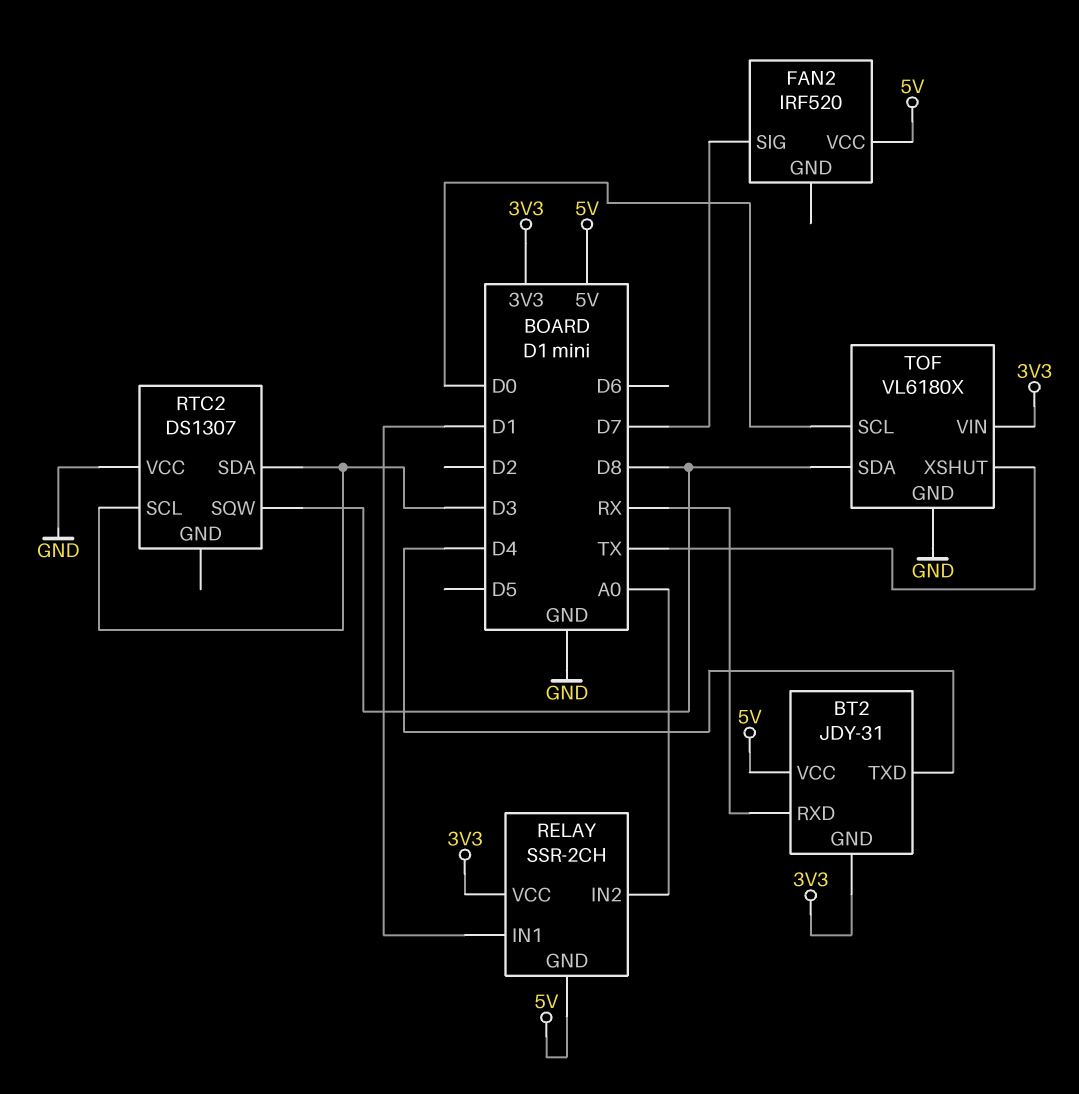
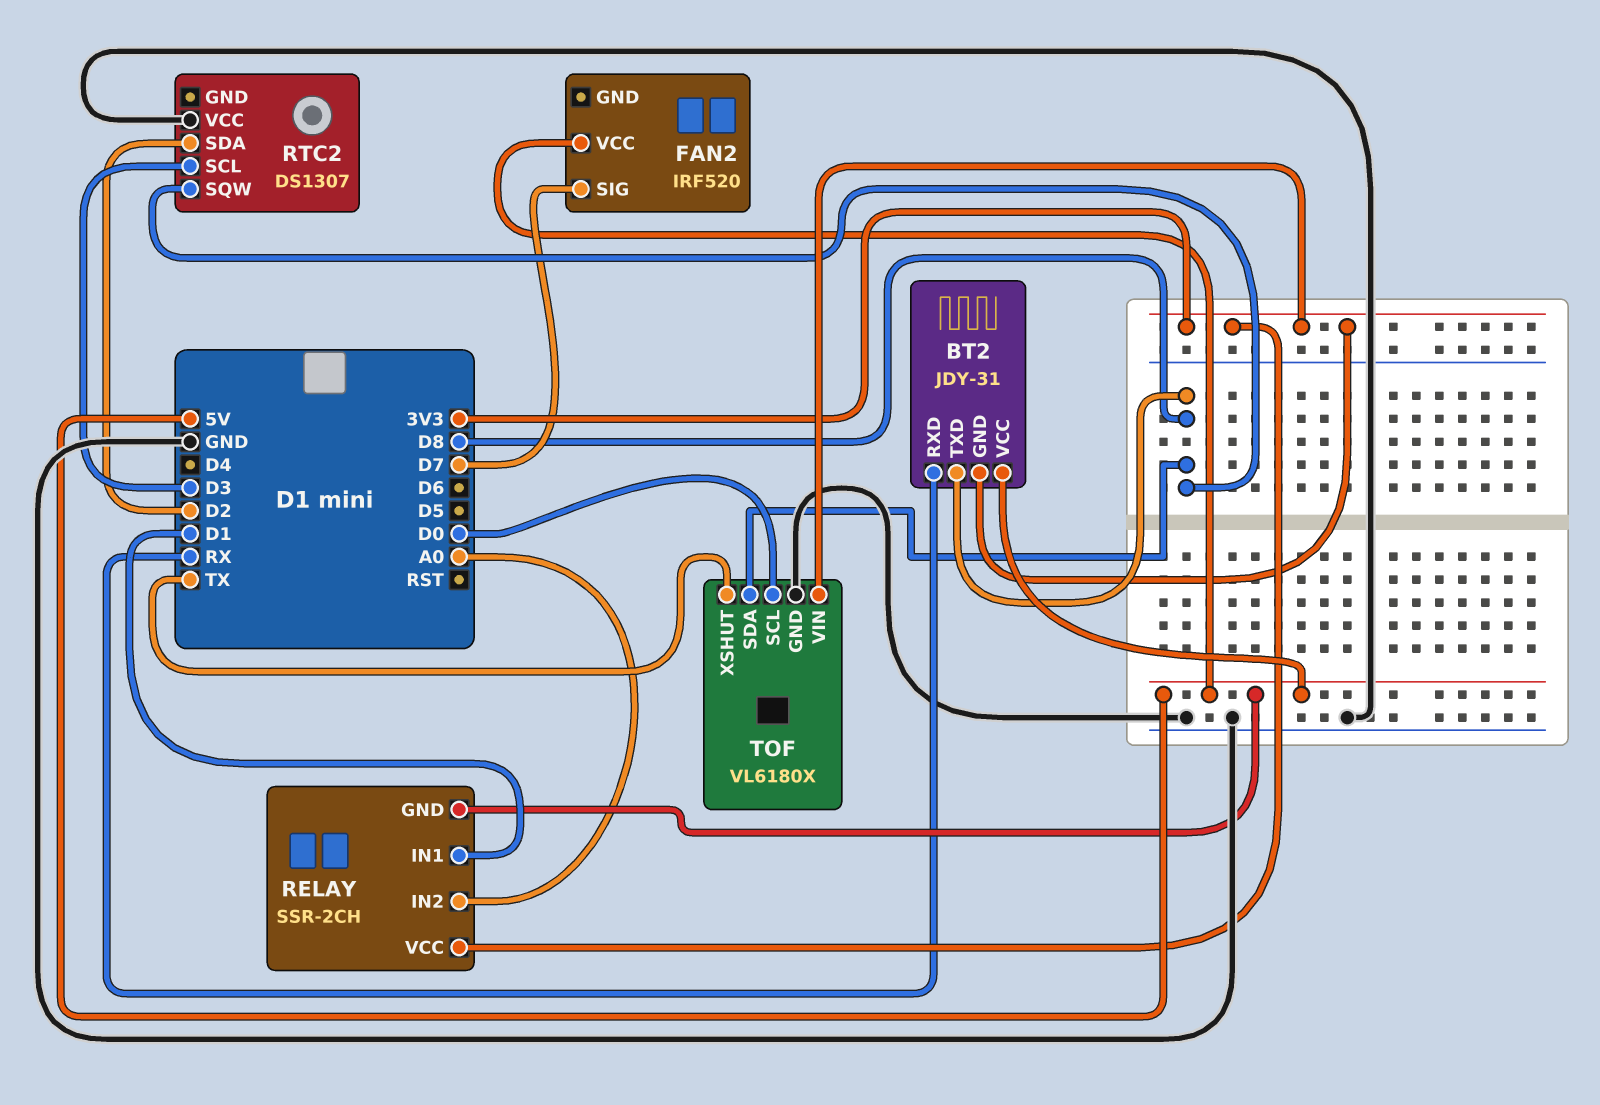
BT2 pin TXD: D4 -> D8
RTC2 pin SDA: D3 -> D2

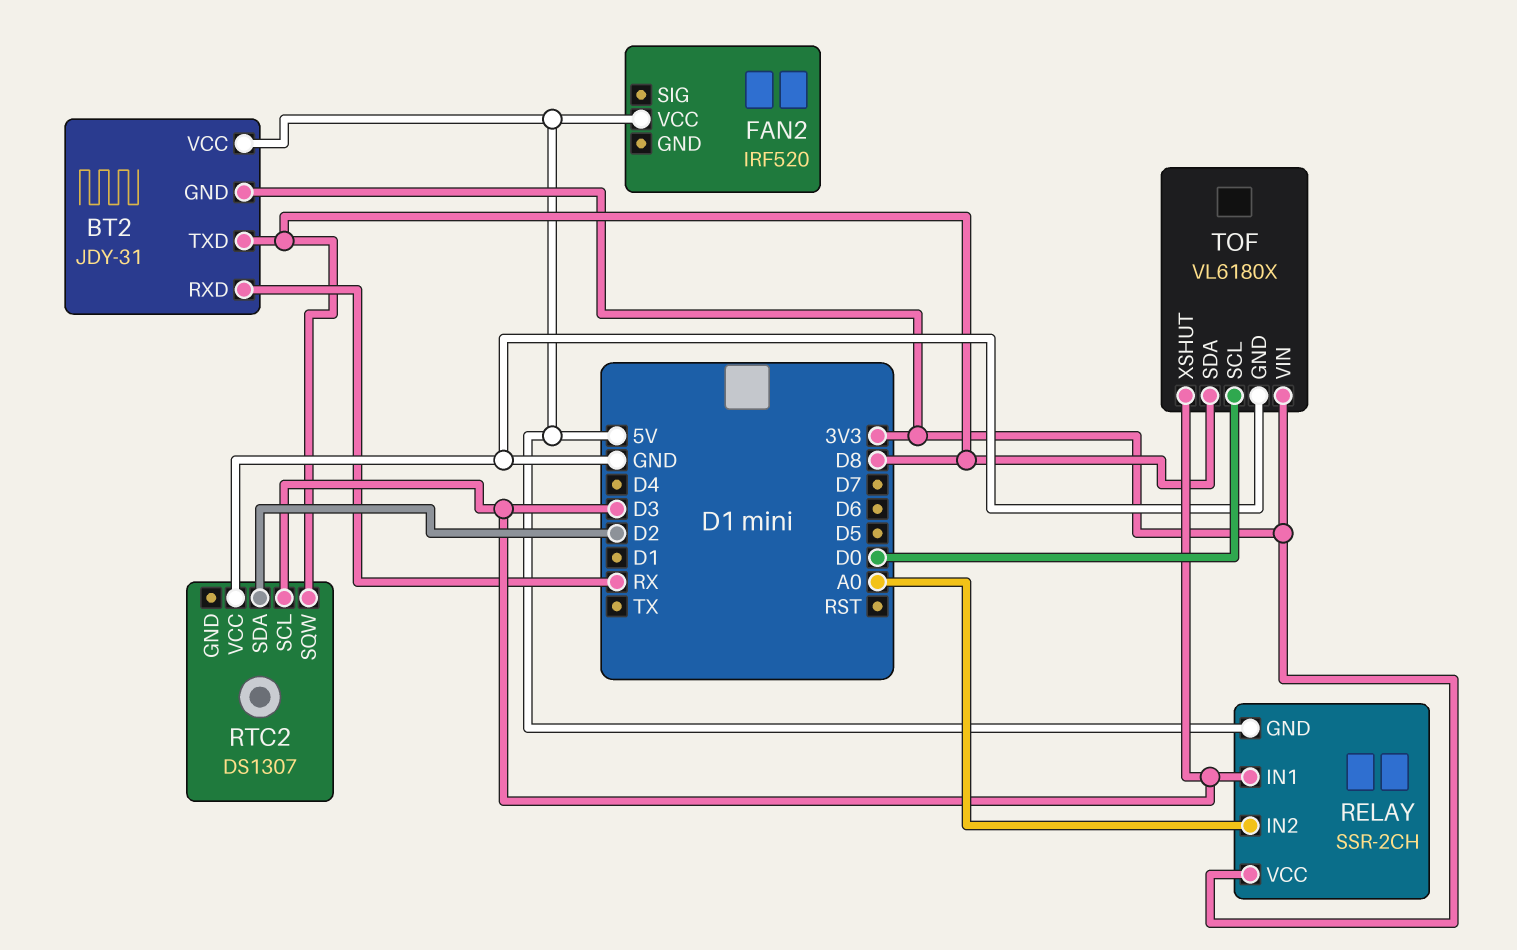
FAN2 pin SIG: D7 -> none
RELAY pin IN1: D1 -> D3
TOF pin XSHUT: TX -> D3

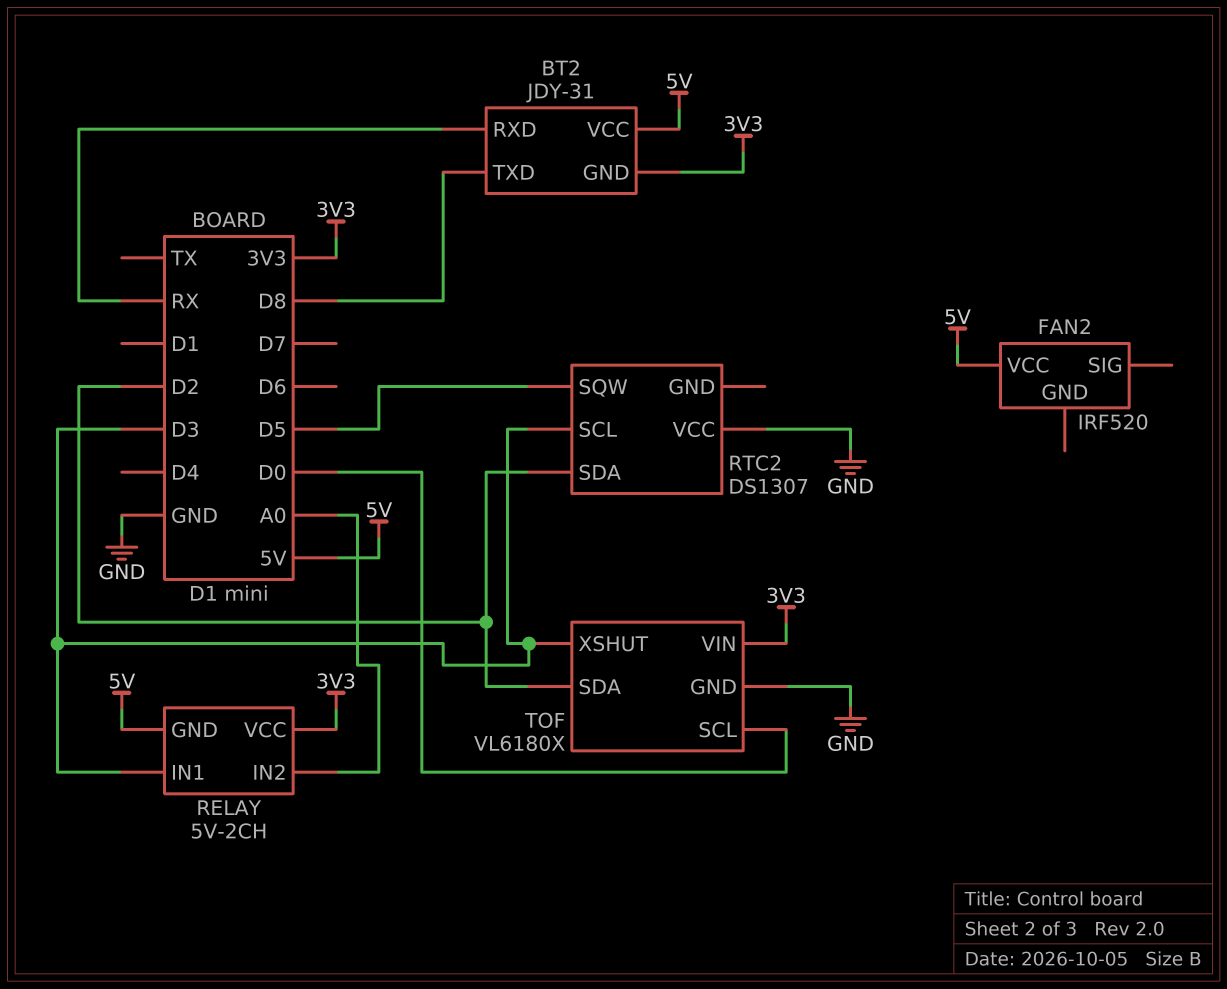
RELAY: SSR-2CH -> 5V-2CH
RTC2 pin SQW: D8 -> D5
TOF pin SDA: D8 -> D2

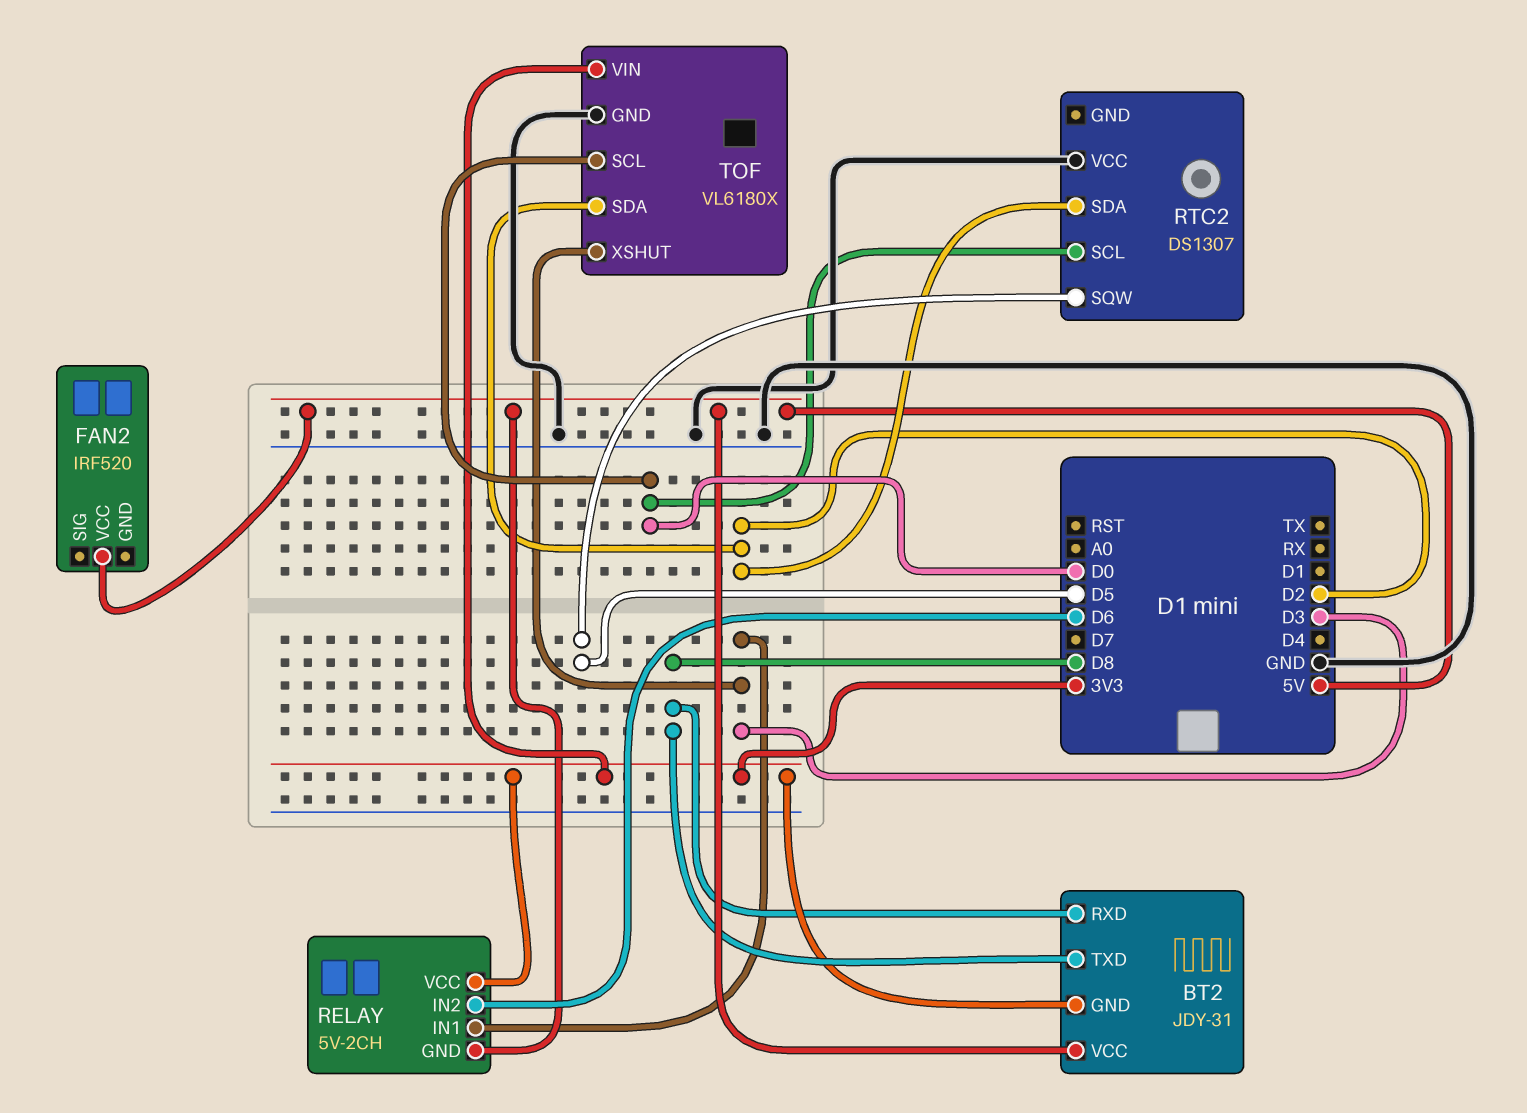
BT2 pin RXD: RX -> D8
RELAY pin IN2: A0 -> D6
RTC2 pin SCL: D3 -> D0

